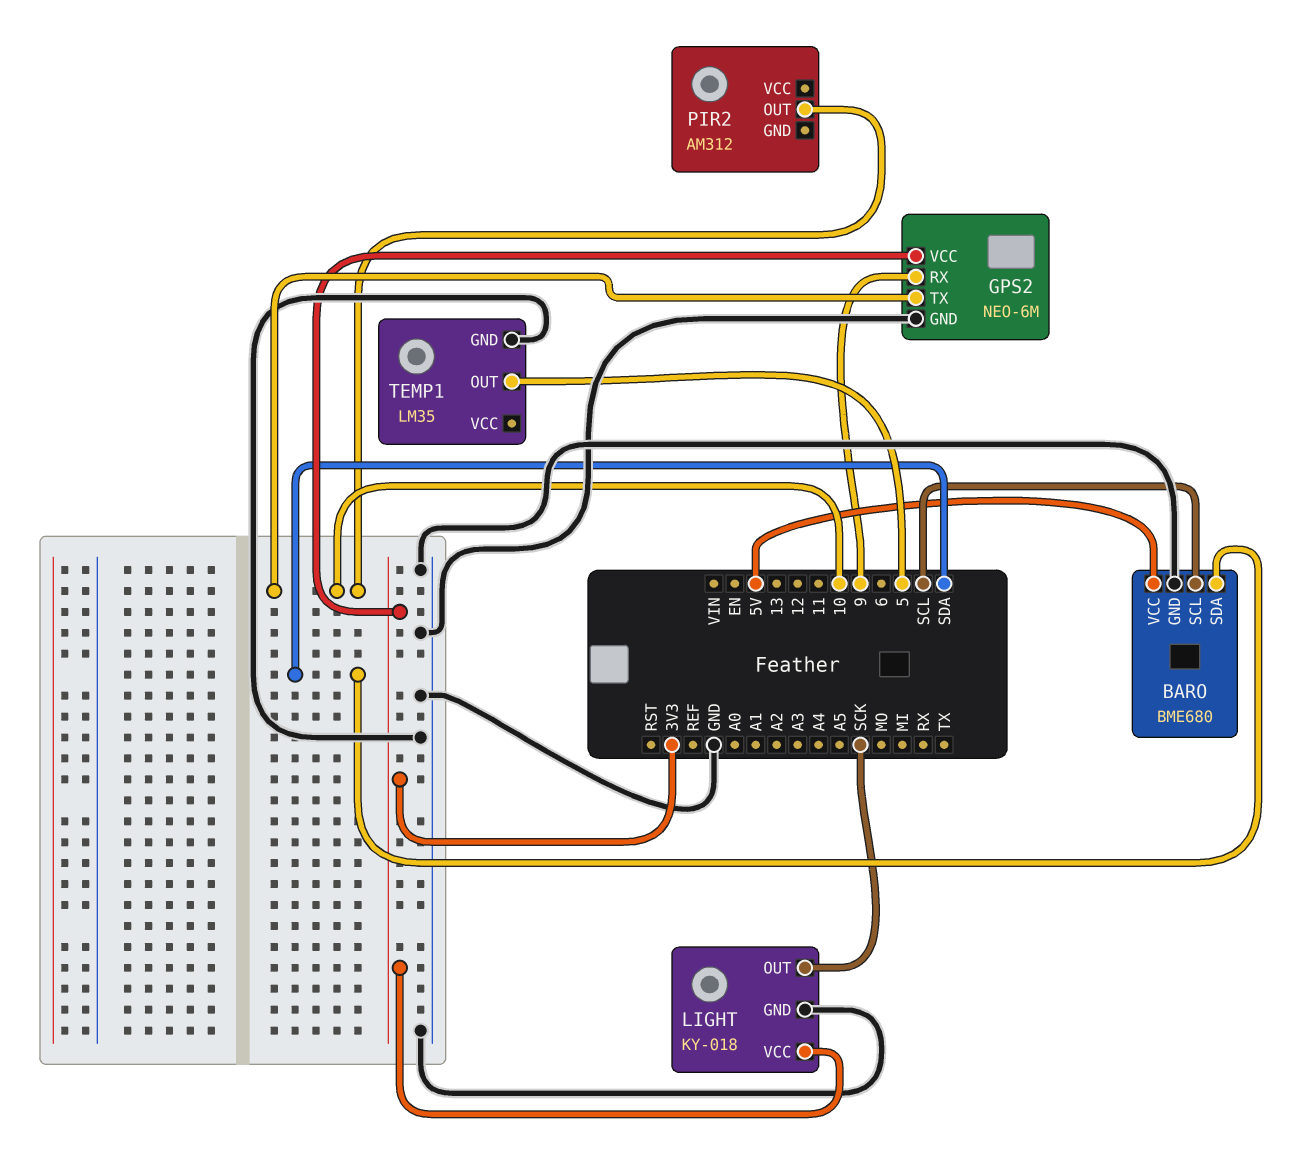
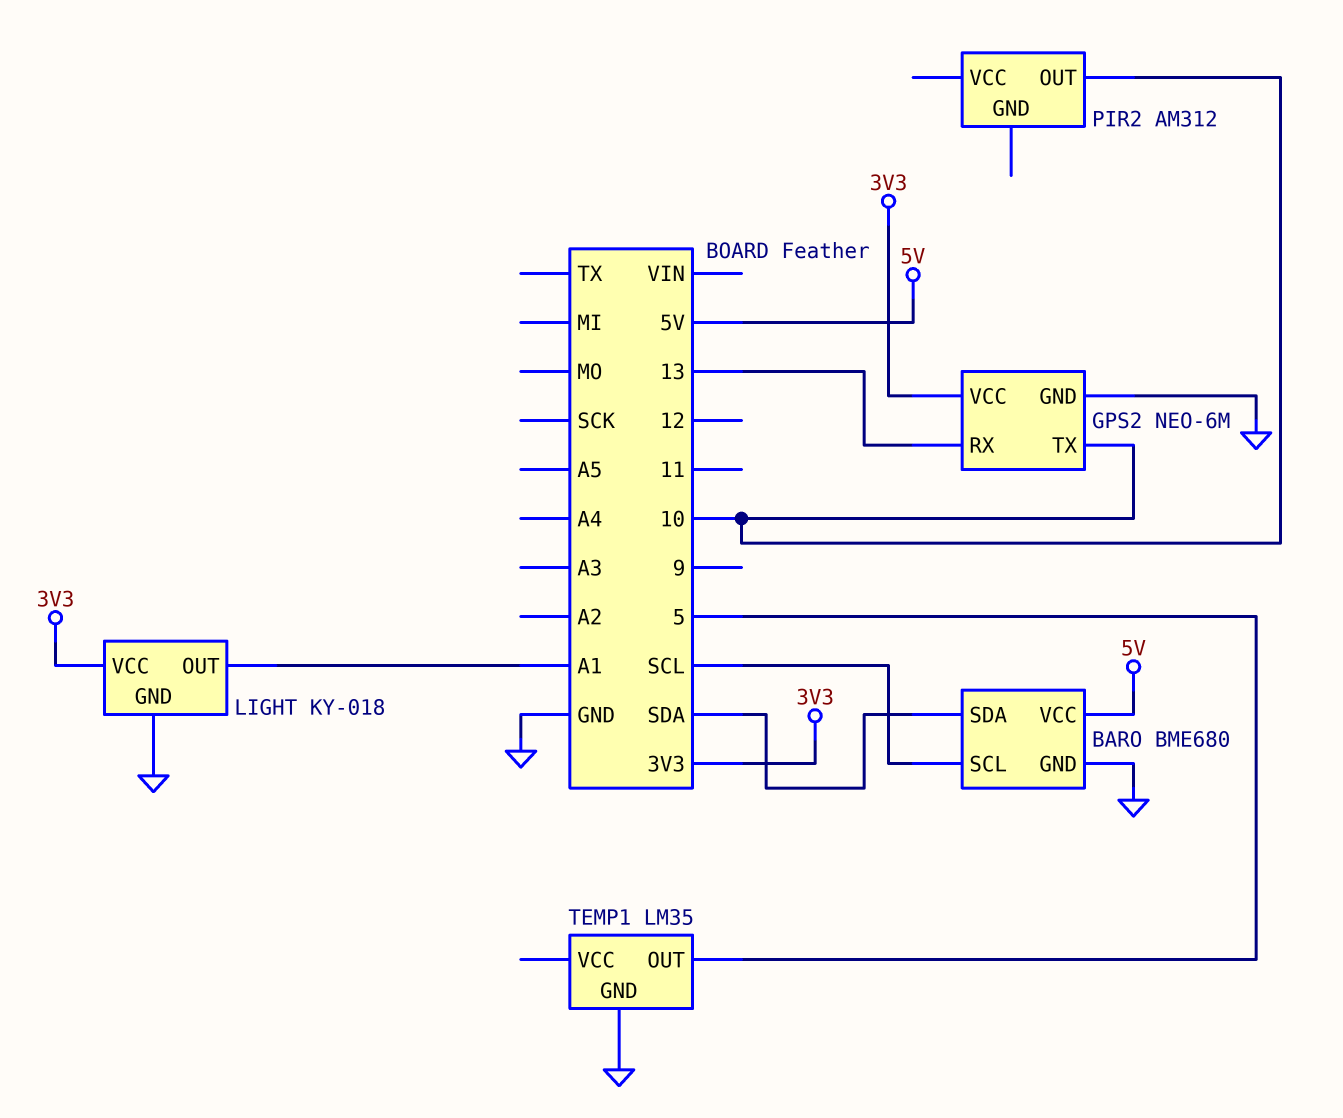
GPS2 pin RX: 9 -> 13
LIGHT pin OUT: SCK -> A1

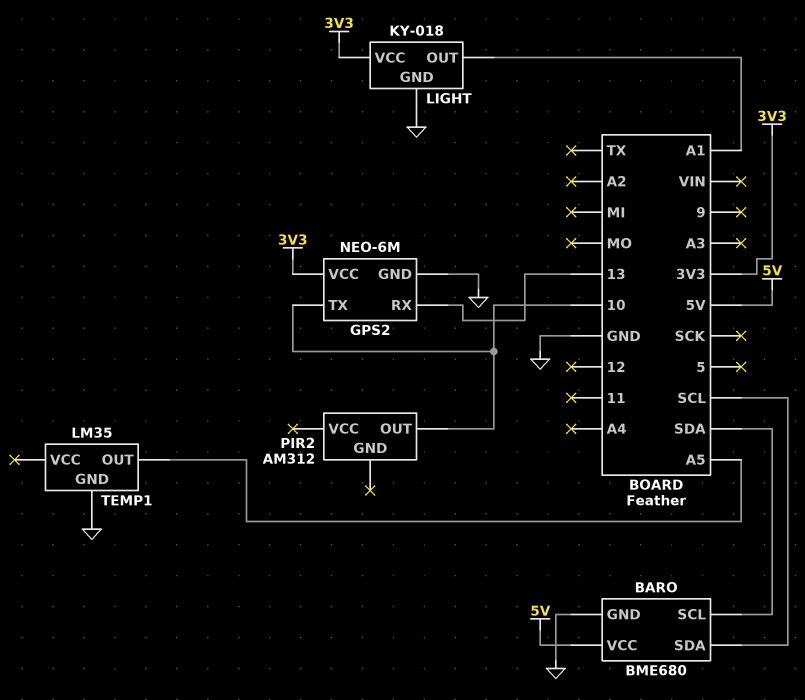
BARO pin SCL: SCL -> SDA
BARO pin SDA: SDA -> SCL
TEMP1 pin OUT: 5 -> A5

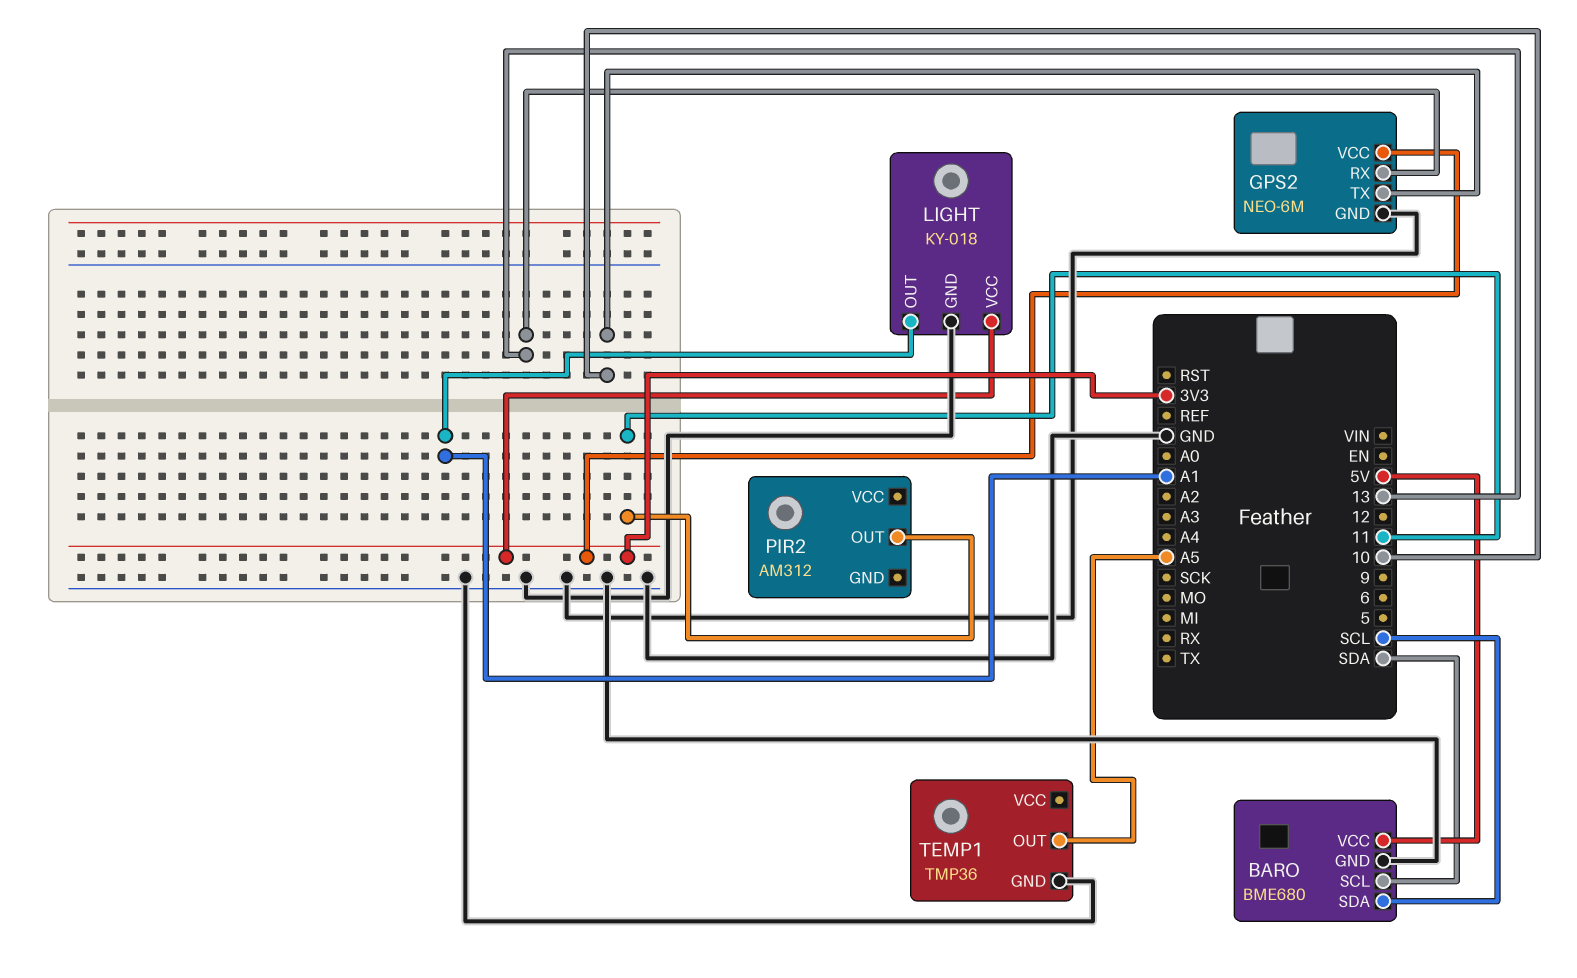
PIR2 pin OUT: 10 -> 11
TEMP1: LM35 -> TMP36

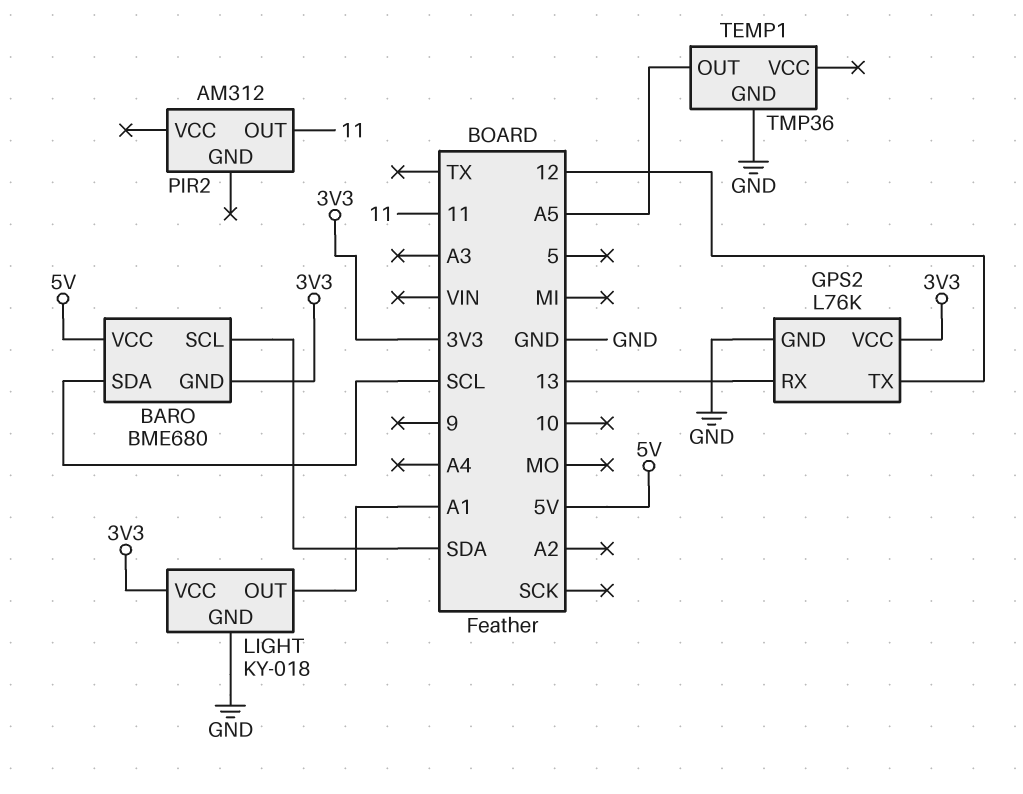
BARO pin GND: GND -> 3V3
GPS2: NEO-6M -> L76K
GPS2 pin TX: 10 -> 12

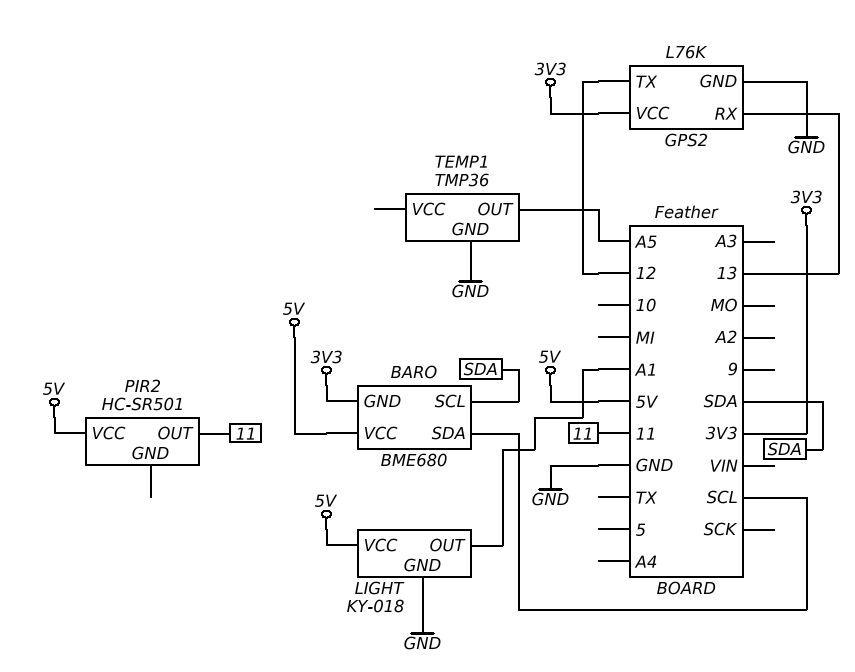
LIGHT pin VCC: 3V3 -> 5V
PIR2: AM312 -> HC-SR501
PIR2 pin VCC: none -> 5V

